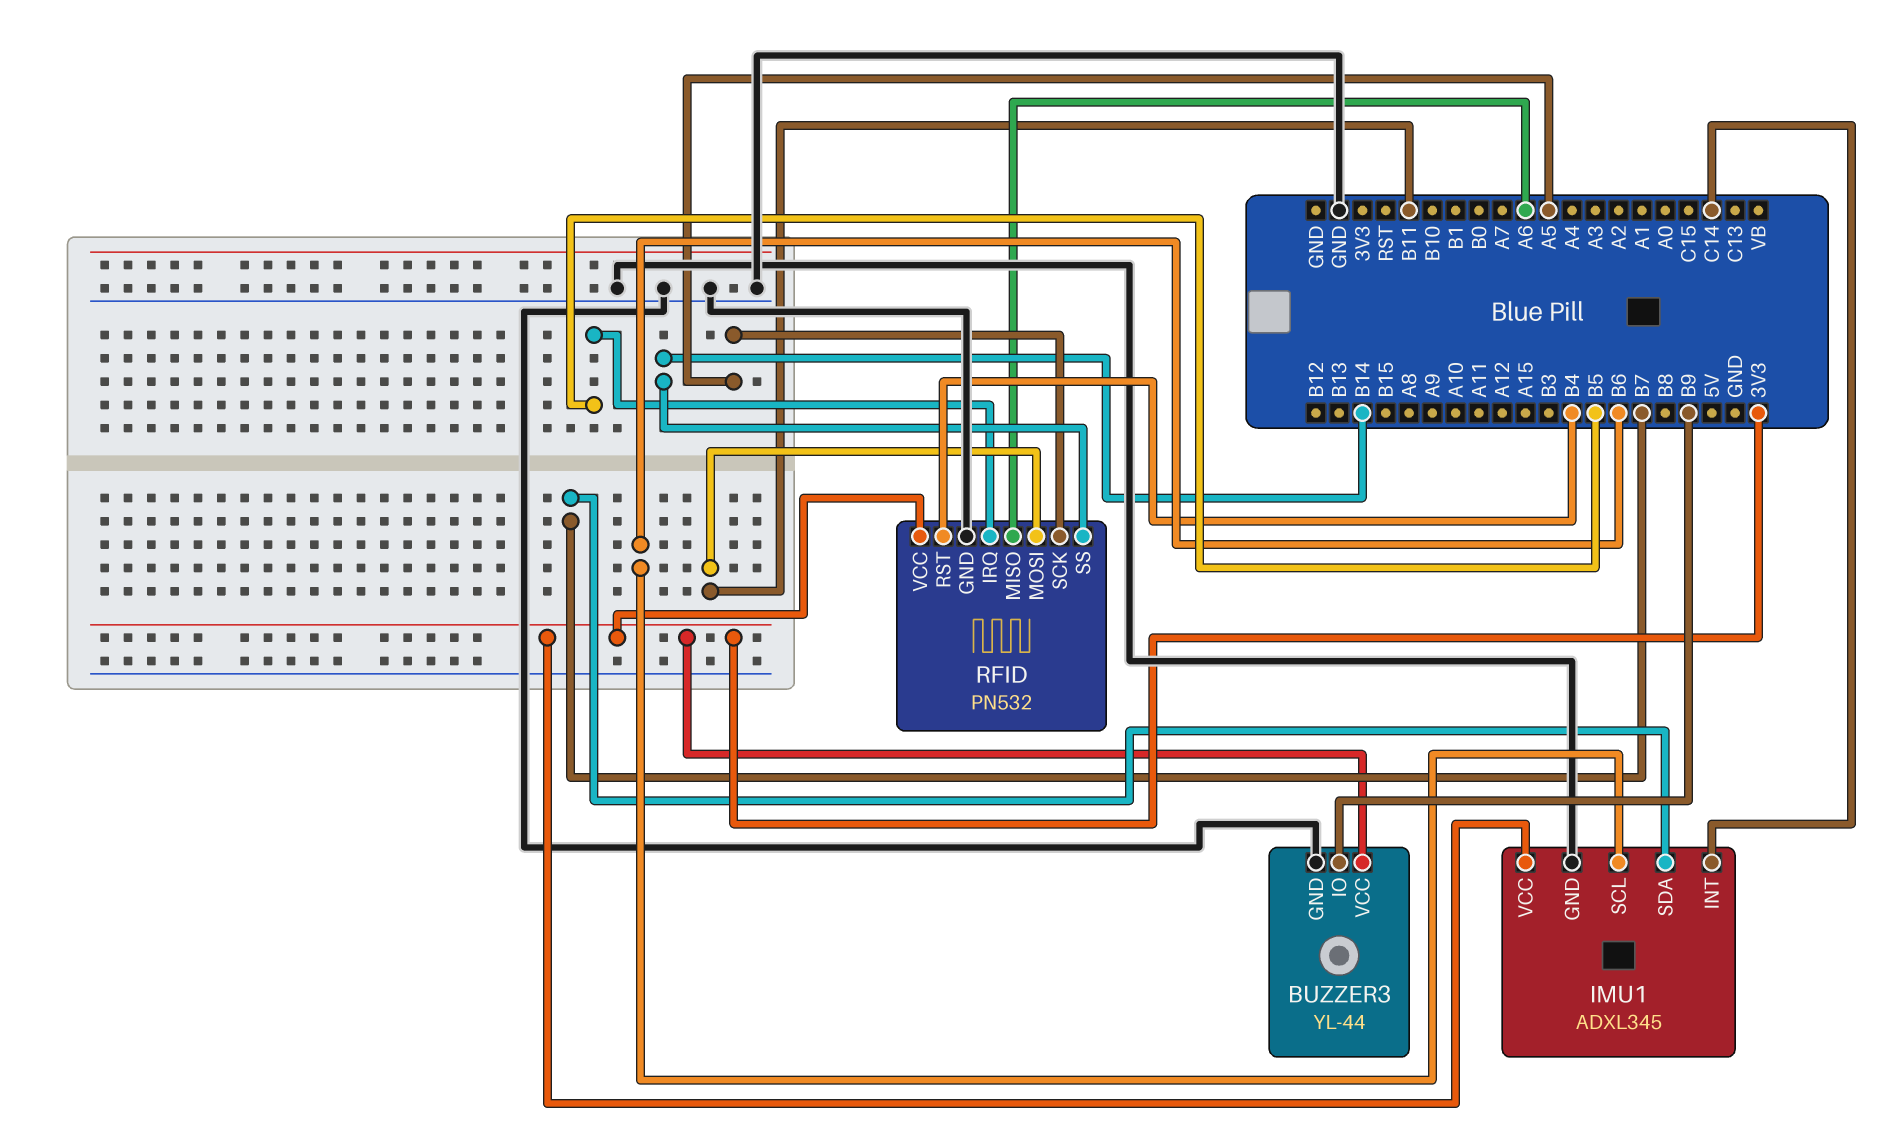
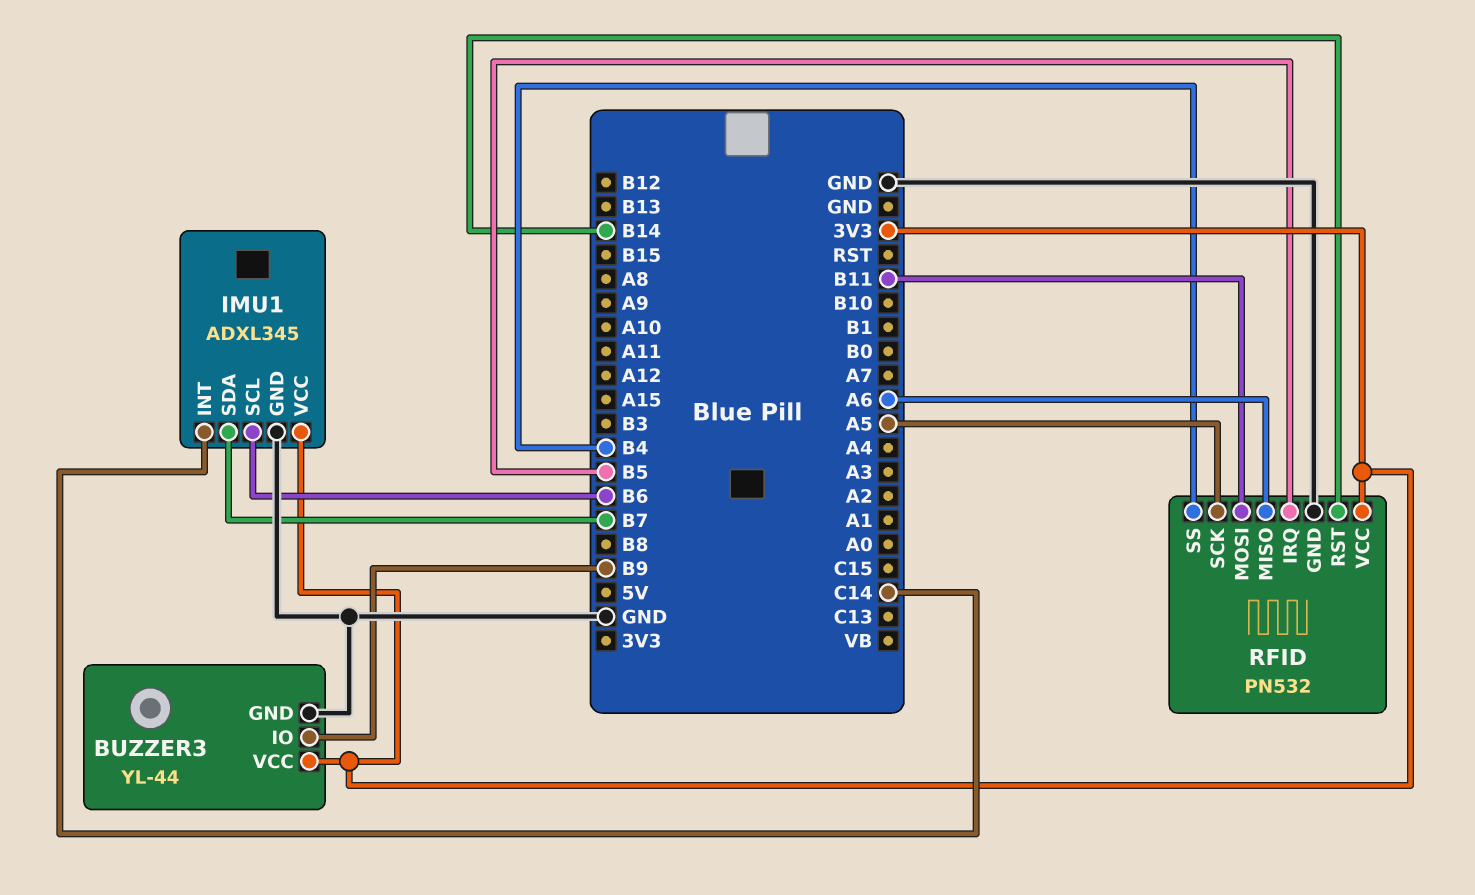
RFID pin RST: B4 -> B14
RFID pin SS: B14 -> B4

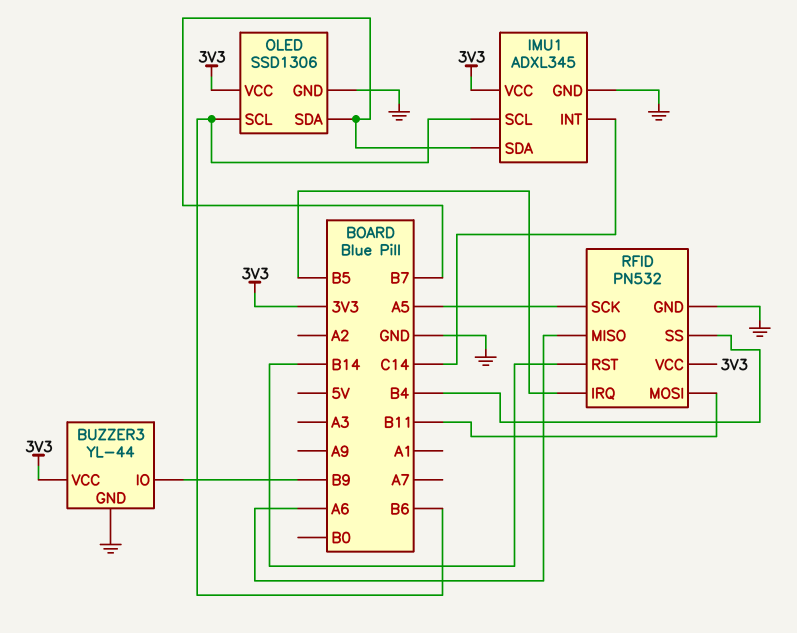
OLED: none -> SSD1306
OLED pin GND: none -> GND
OLED pin SCL: none -> B6
OLED pin SDA: none -> B7
OLED pin VCC: none -> 3V3

